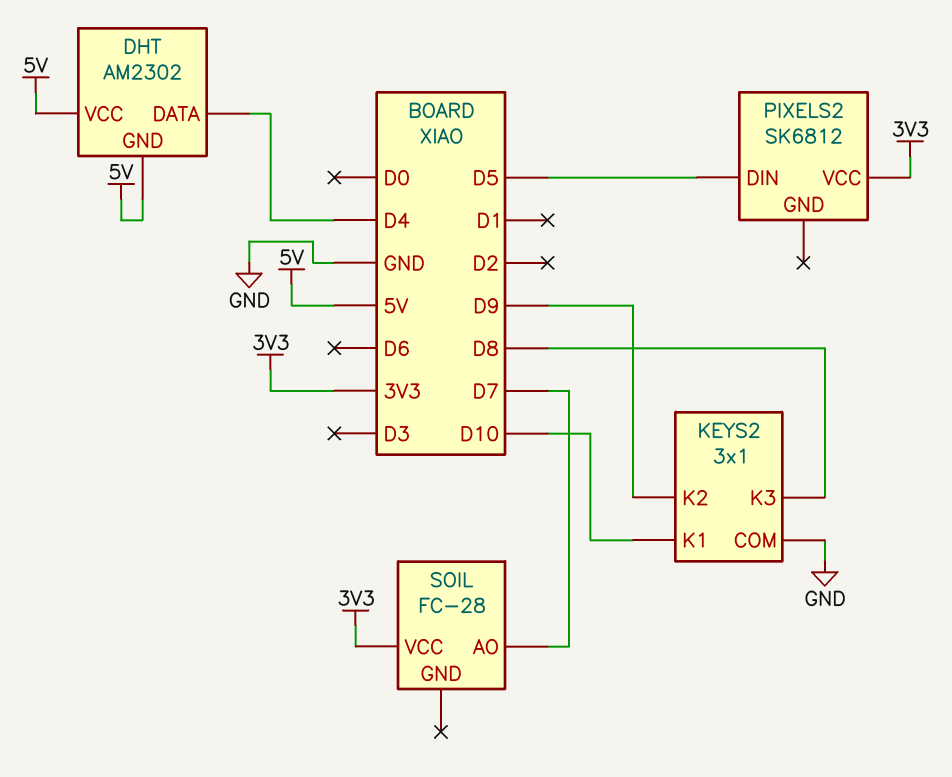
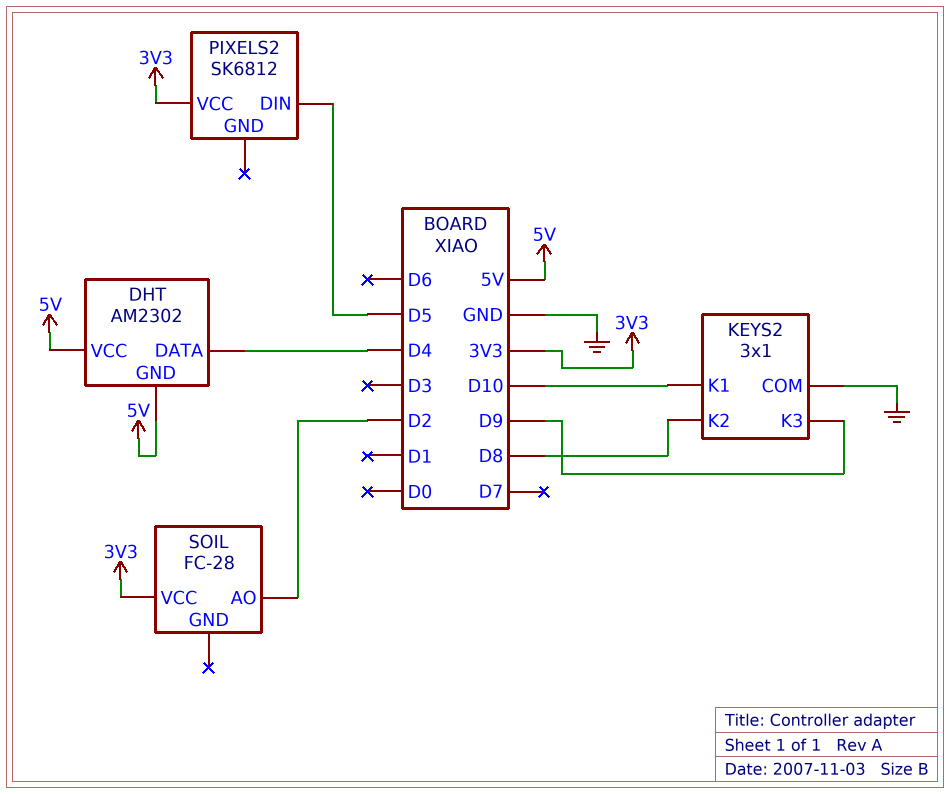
KEYS2 pin K2: D9 -> D8
KEYS2 pin K3: D8 -> D9
SOIL pin AO: D7 -> D2

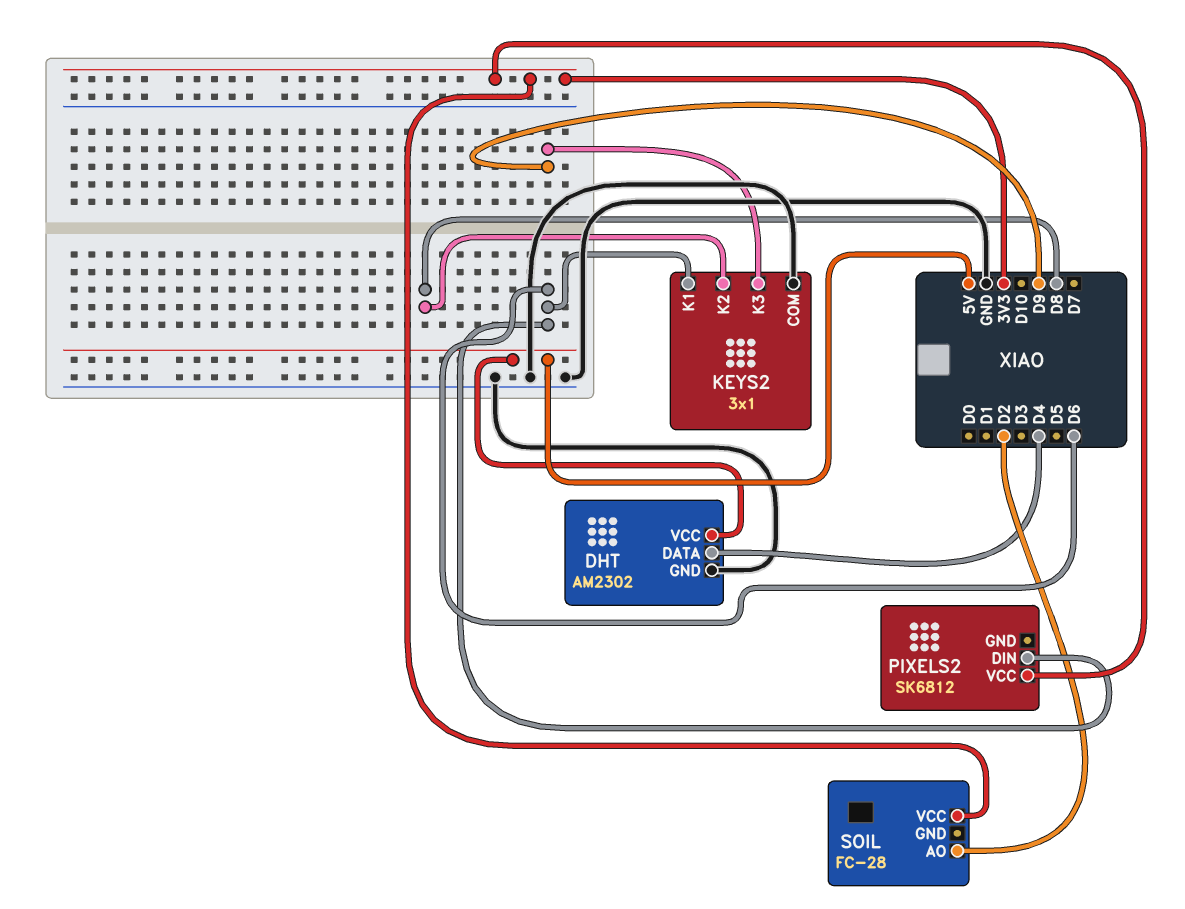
DHT pin GND: 5V -> GND
KEYS2 pin K1: D10 -> D6
PIXELS2 pin DIN: D5 -> D6

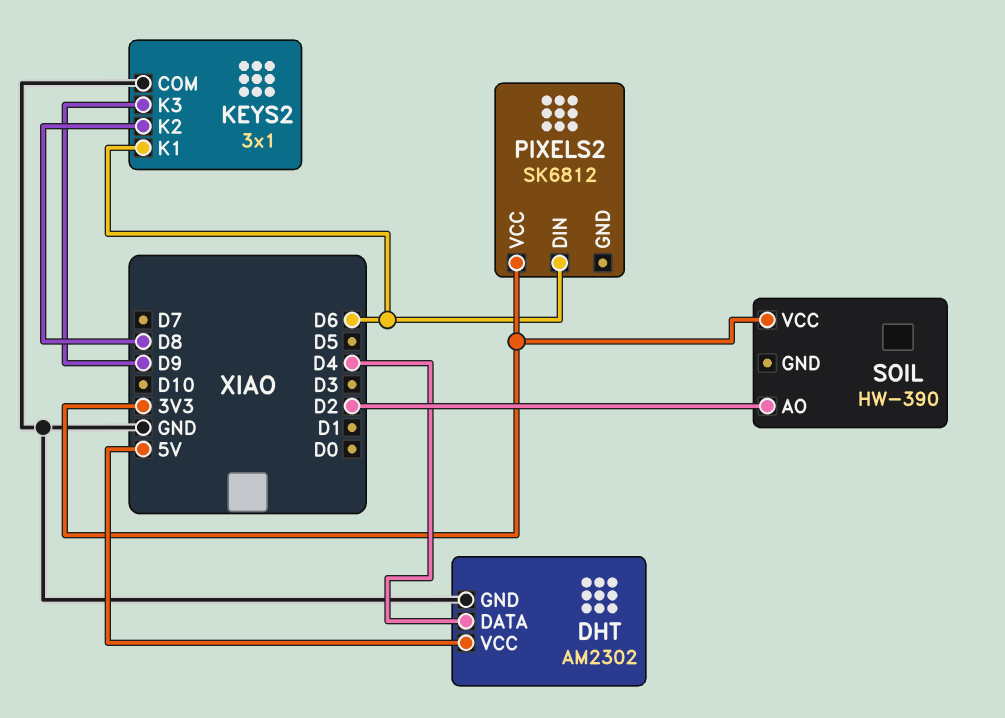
SOIL: FC-28 -> HW-390

